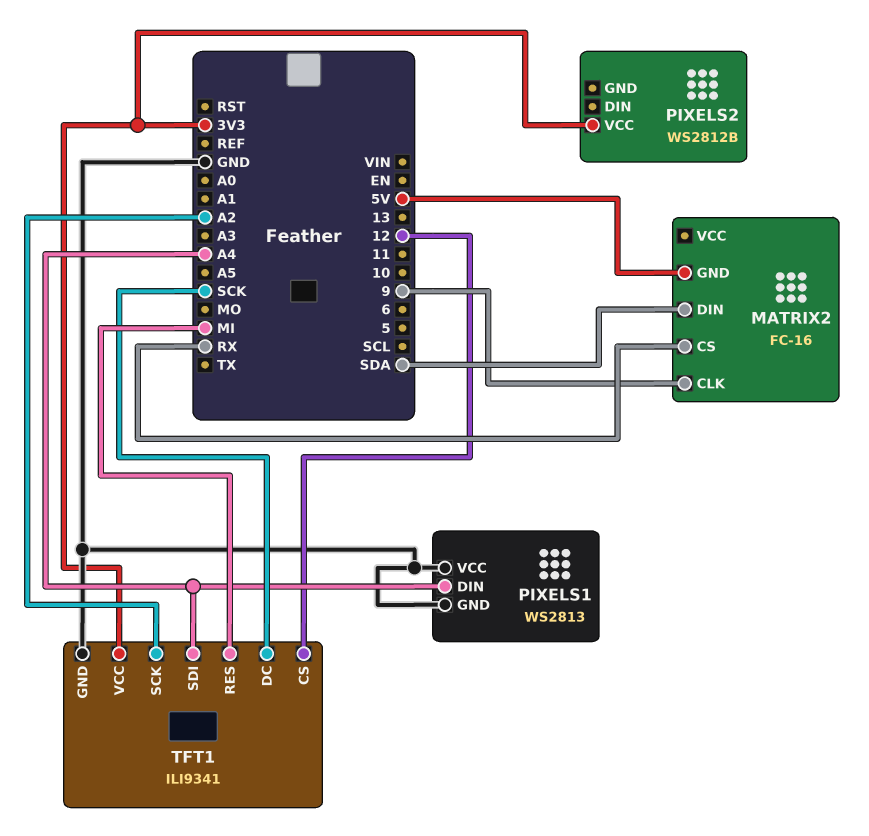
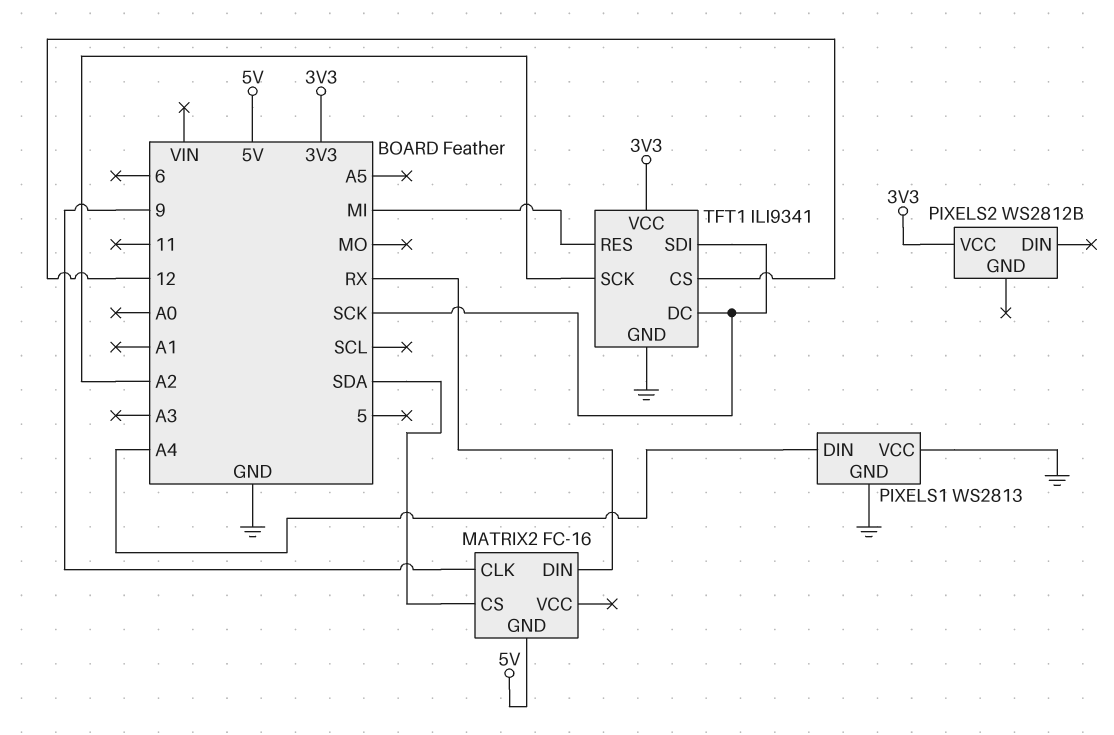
MATRIX2 pin CS: RX -> SDA
MATRIX2 pin DIN: SDA -> RX
TFT1 pin SDI: A4 -> SCK

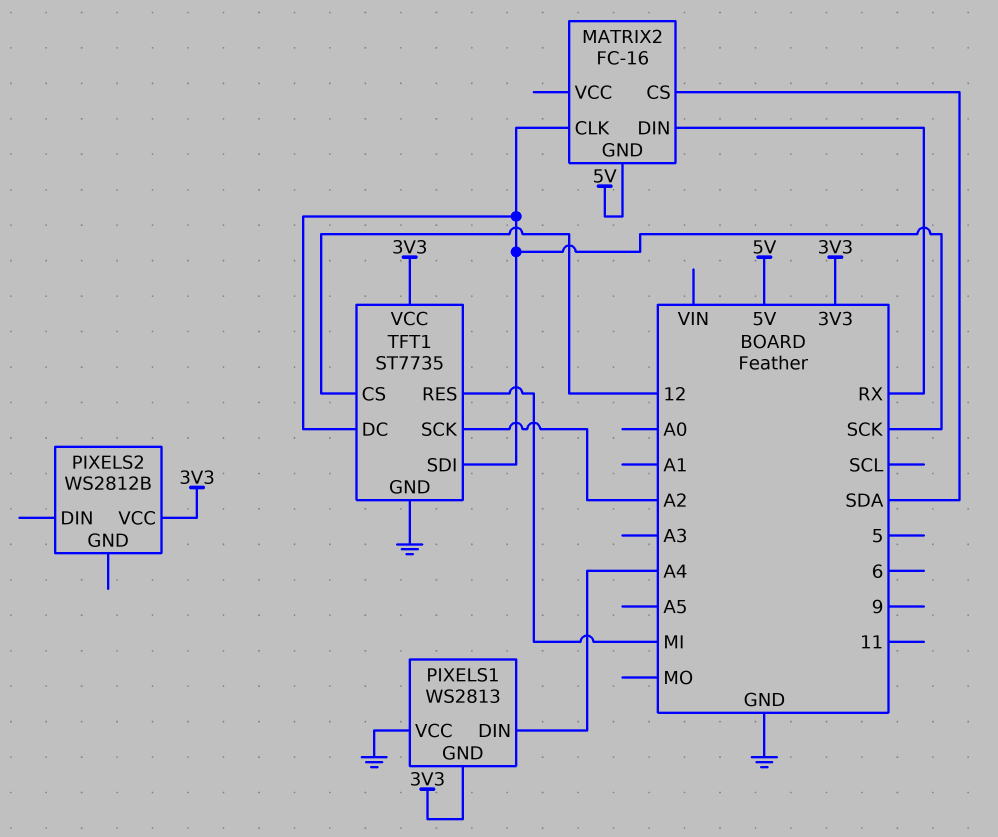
MATRIX2 pin CLK: 9 -> SCK
PIXELS1 pin GND: GND -> 3V3
TFT1: ILI9341 -> ST7735

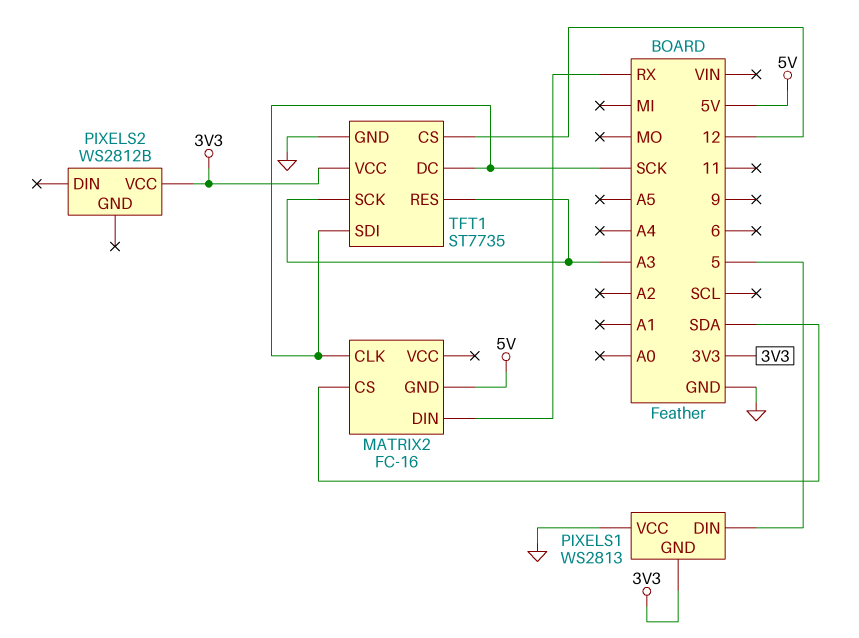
PIXELS1 pin DIN: A4 -> 5
TFT1 pin RES: MI -> A3
TFT1 pin SCK: A2 -> A3

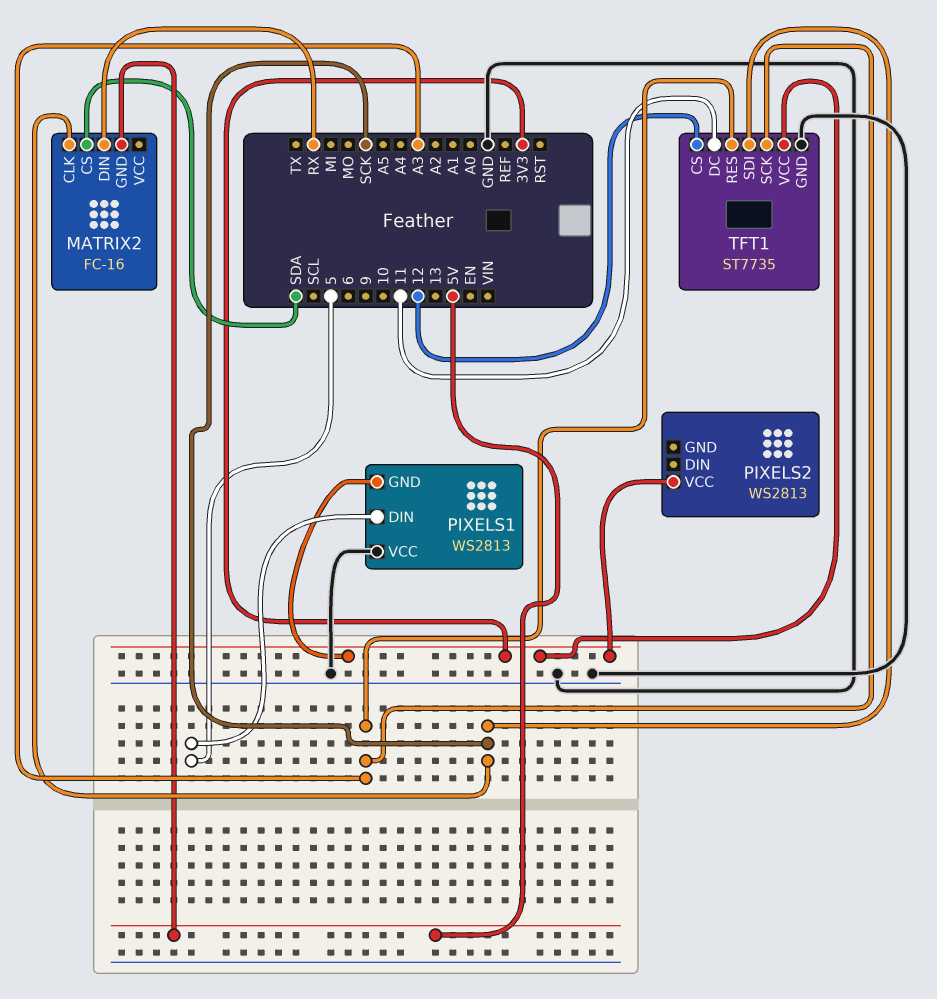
PIXELS2: WS2812B -> WS2813
TFT1 pin DC: SCK -> 11

